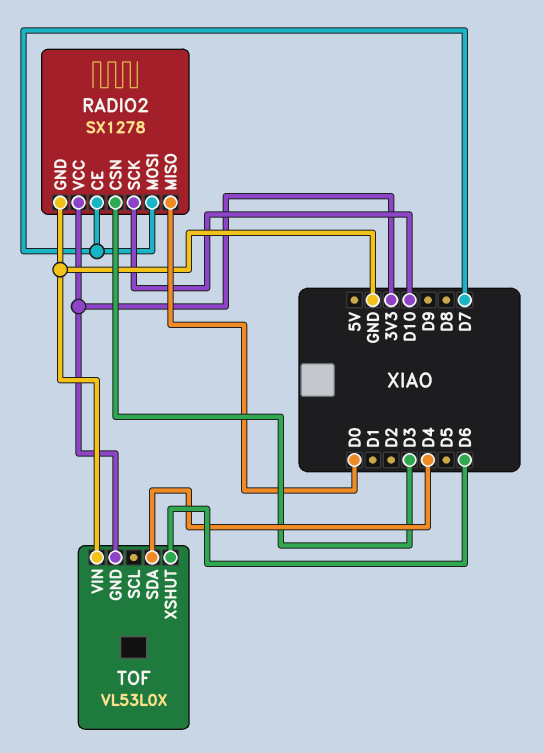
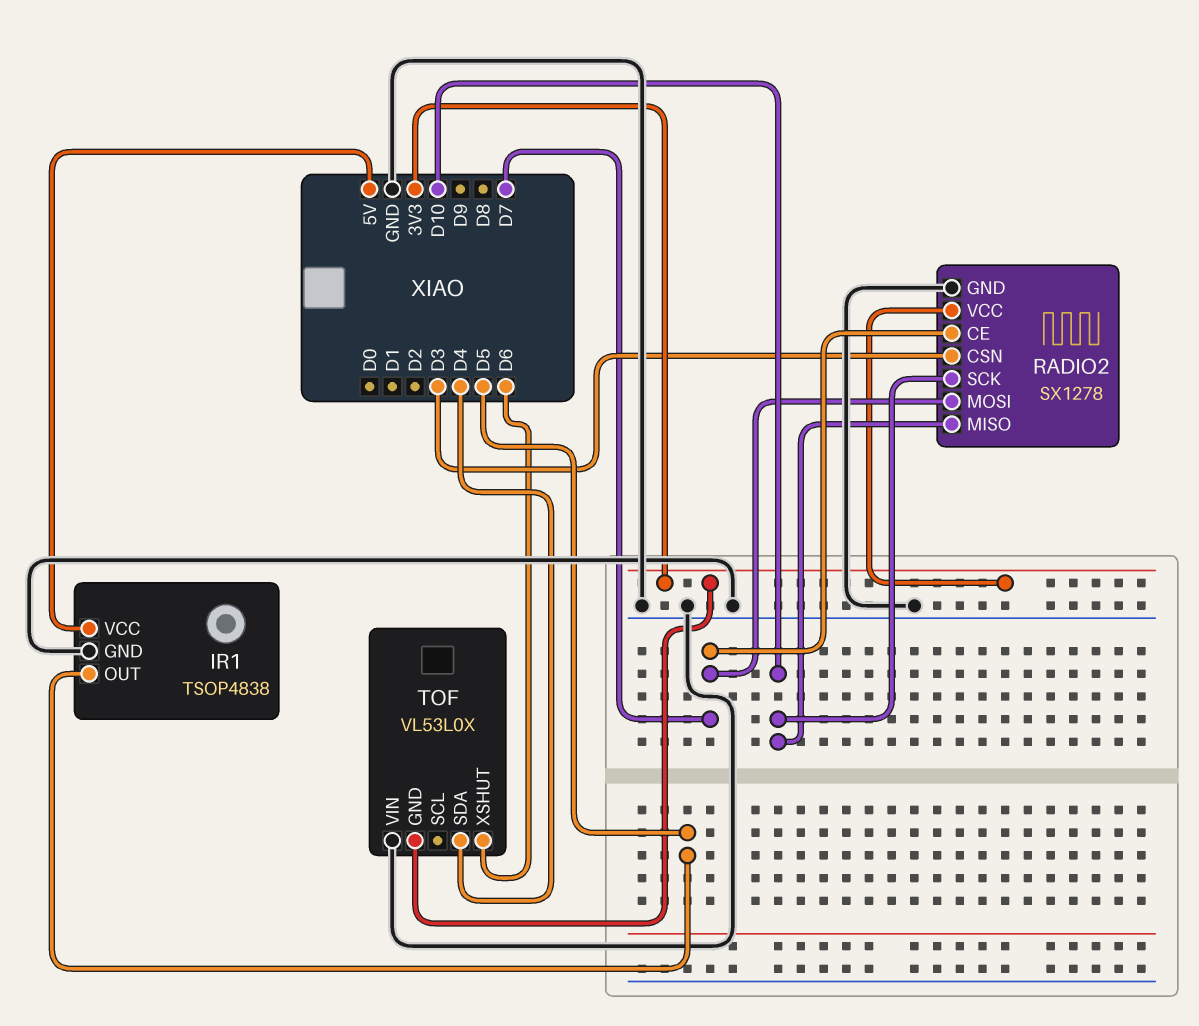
IR1: none -> TSOP4838
IR1 pin GND: none -> GND
IR1 pin OUT: none -> D5
IR1 pin VCC: none -> 5V
RADIO2 pin MISO: D0 -> D10

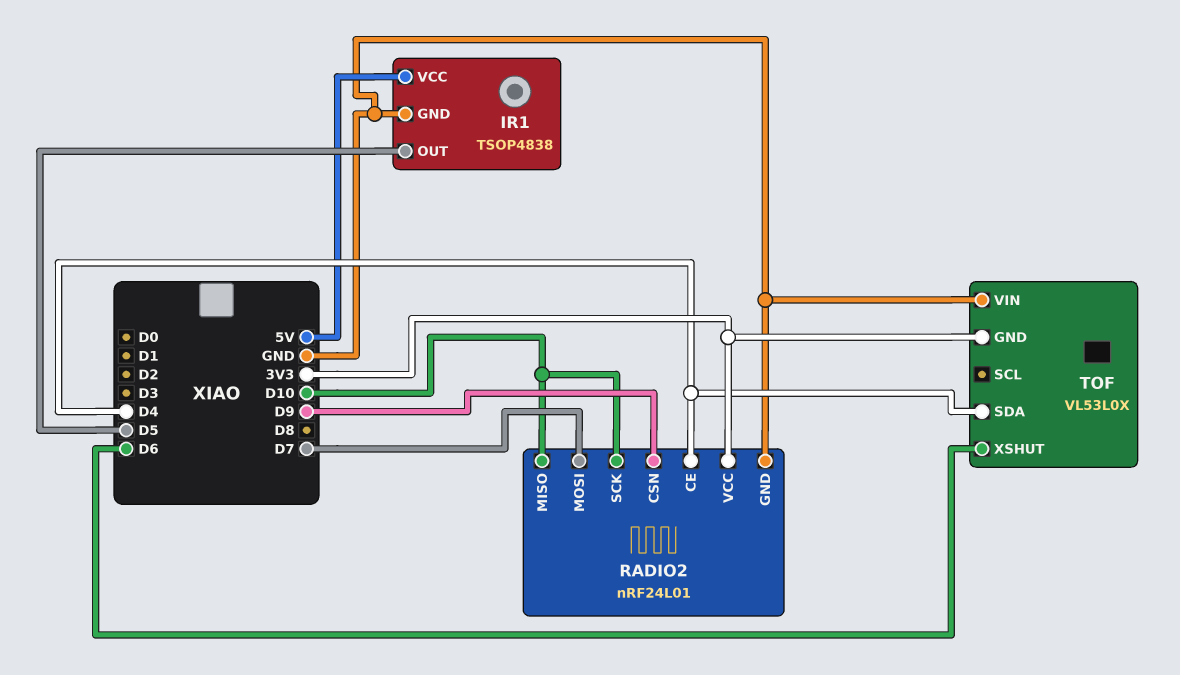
RADIO2: SX1278 -> nRF24L01
RADIO2 pin CE: D7 -> D4
RADIO2 pin CSN: D3 -> D9

